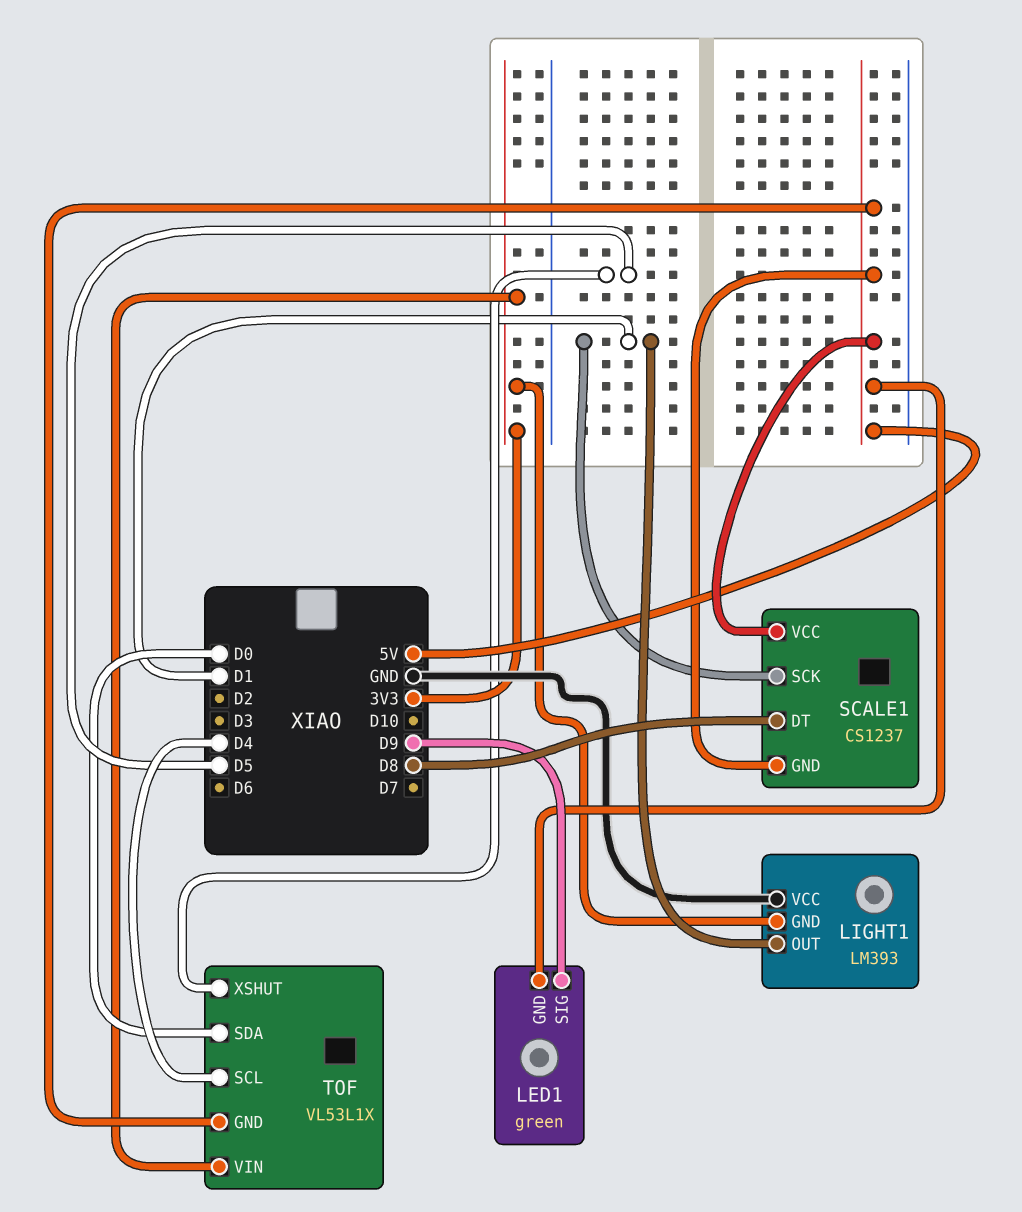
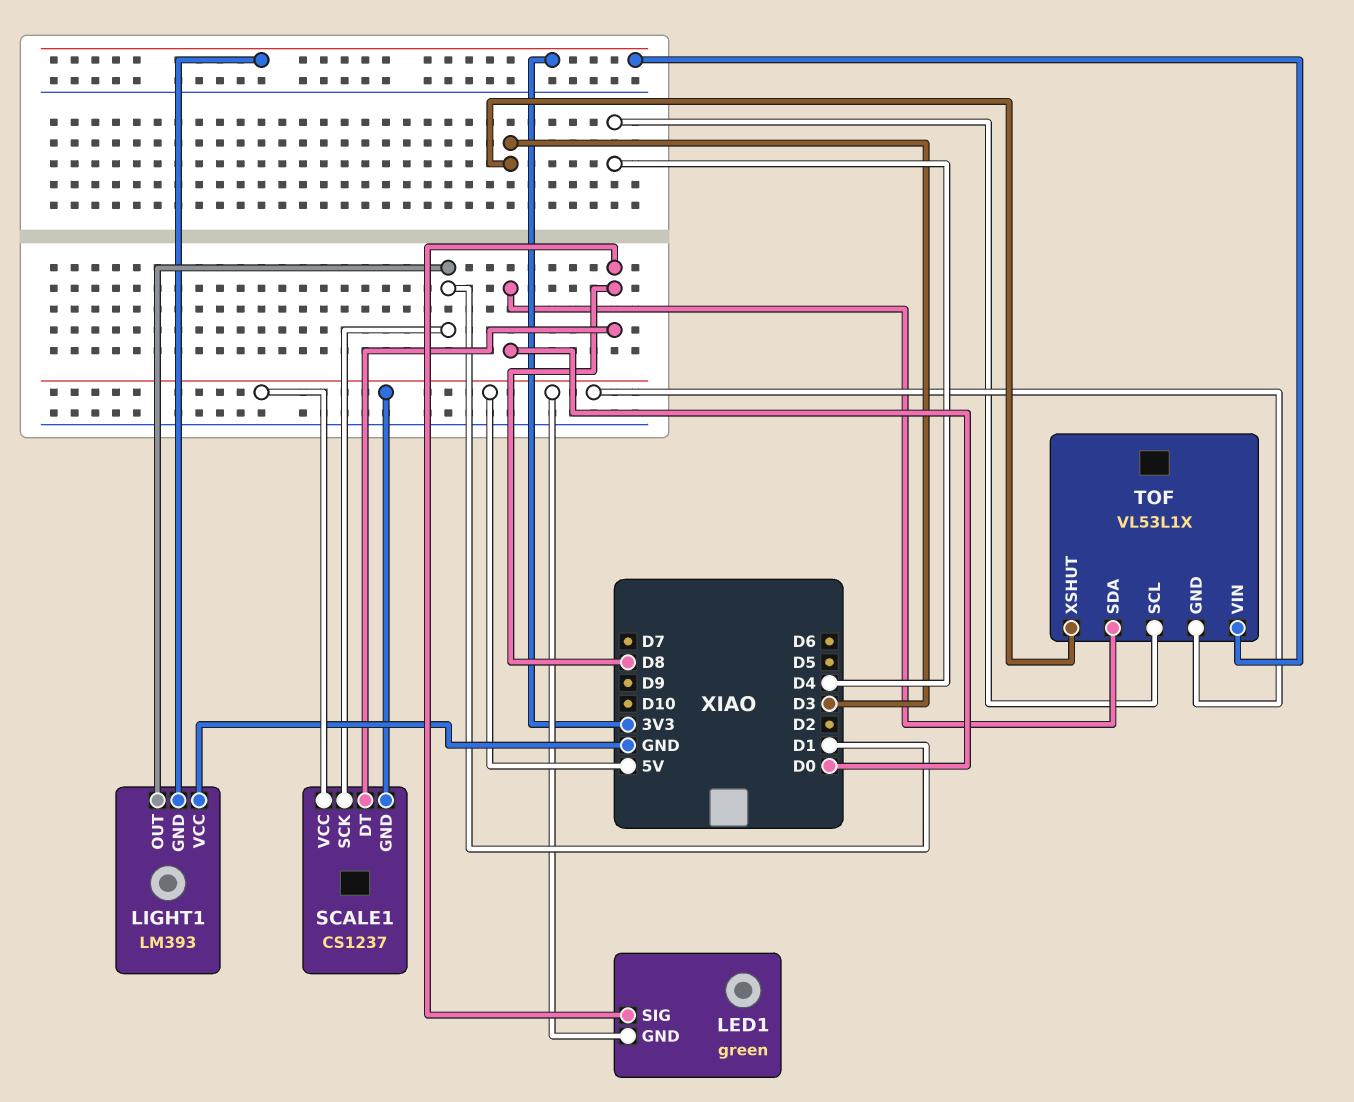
LED1 pin SIG: D9 -> D8
TOF pin XSHUT: D5 -> D3

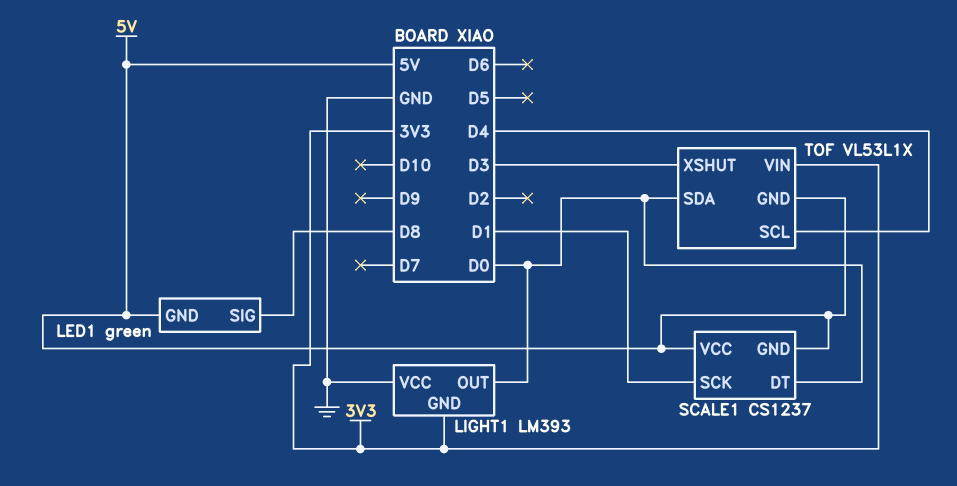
LIGHT1 pin OUT: D1 -> D0
SCALE1 pin DT: D8 -> D0

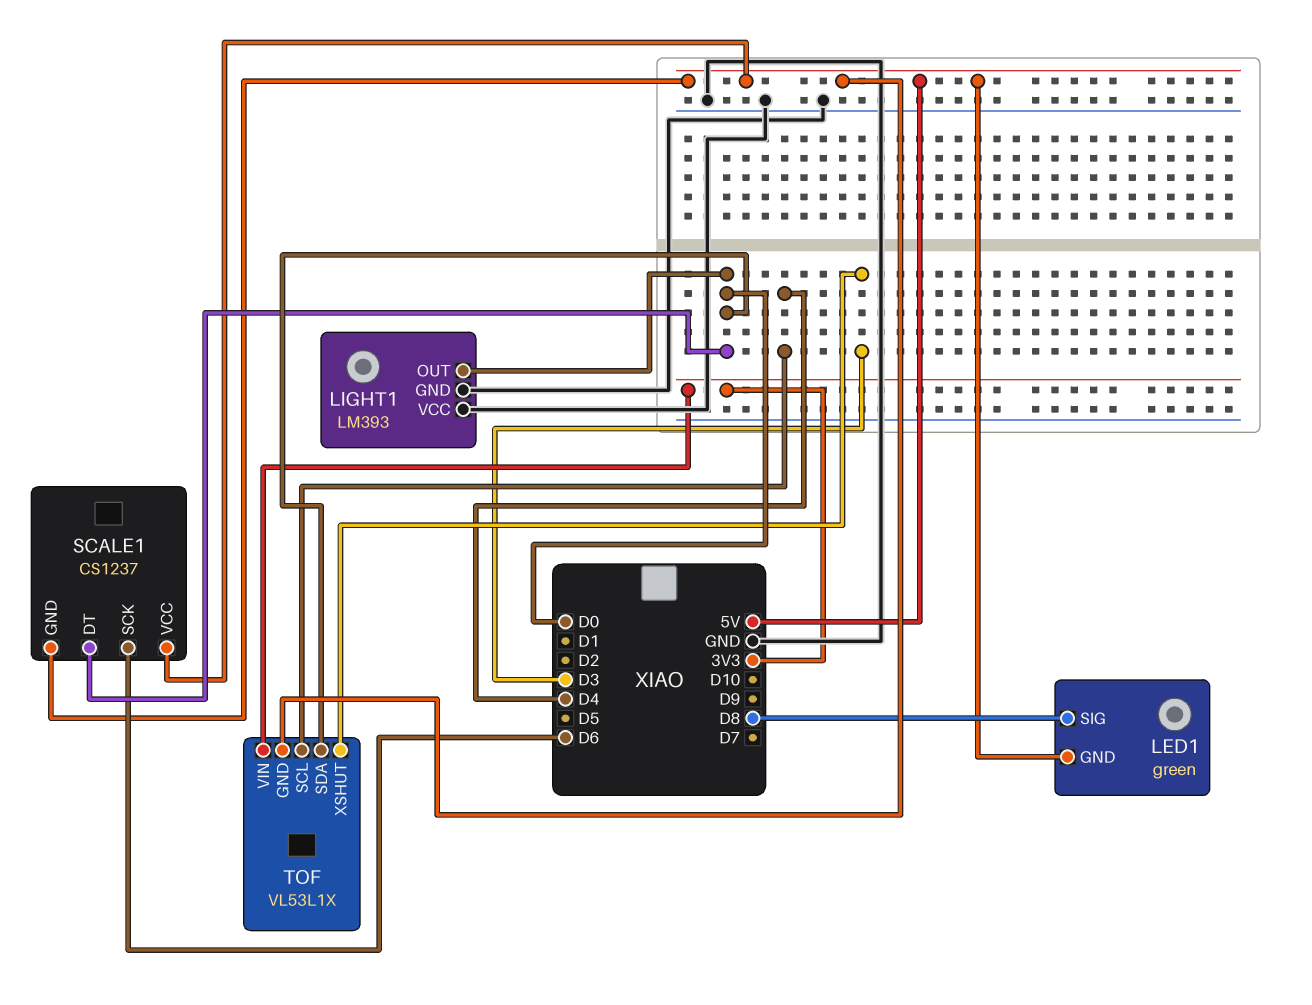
LIGHT1 pin GND: 3V3 -> GND
SCALE1 pin SCK: D1 -> D6

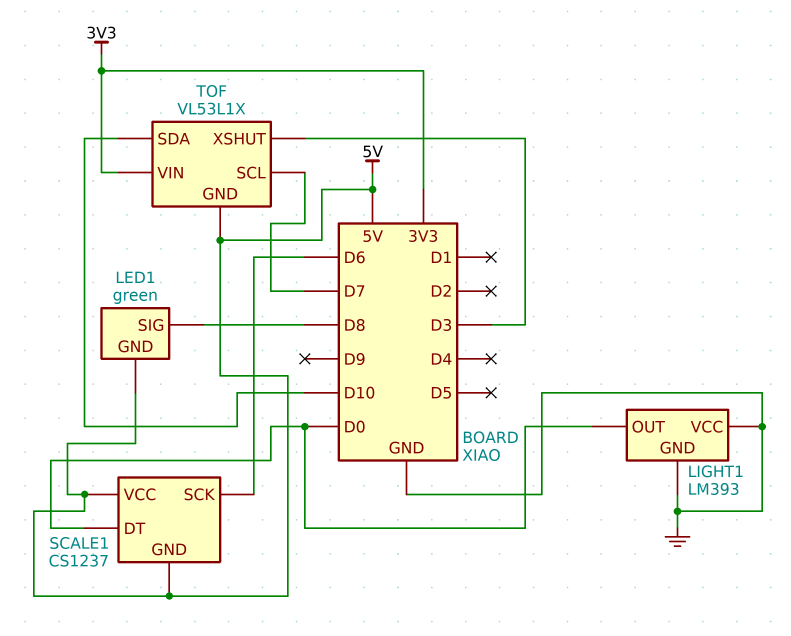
TOF pin SCL: D4 -> D7
TOF pin SDA: D0 -> D10

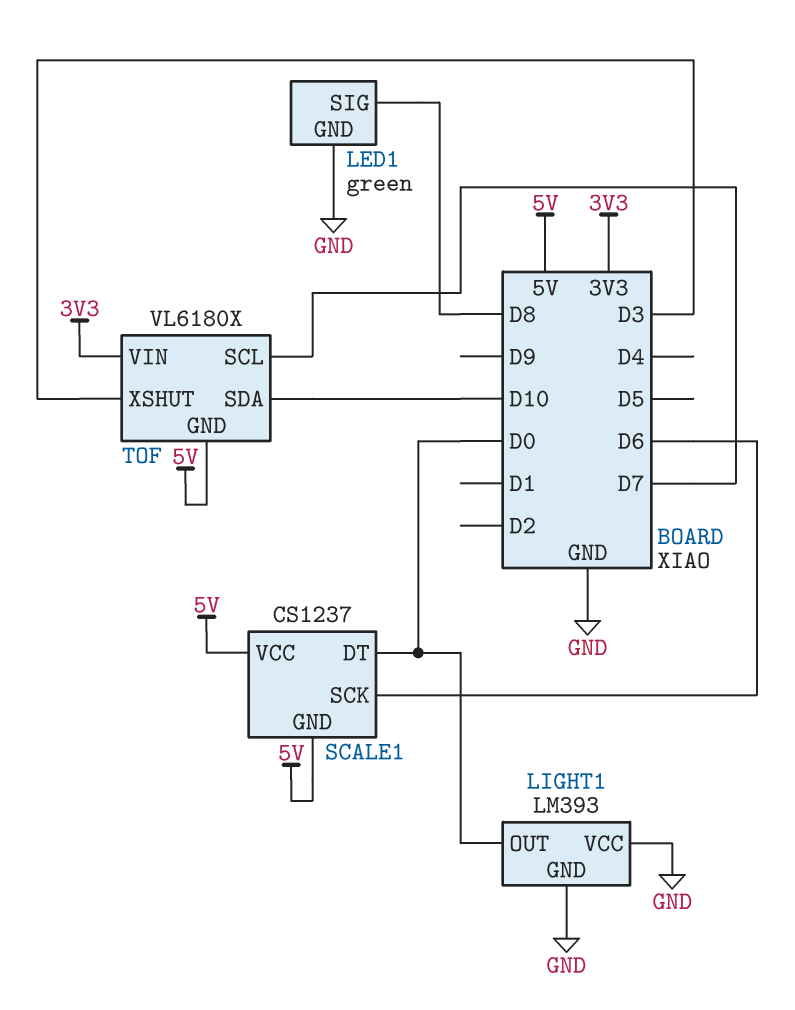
LED1 pin GND: 5V -> GND
TOF: VL53L1X -> VL6180X

